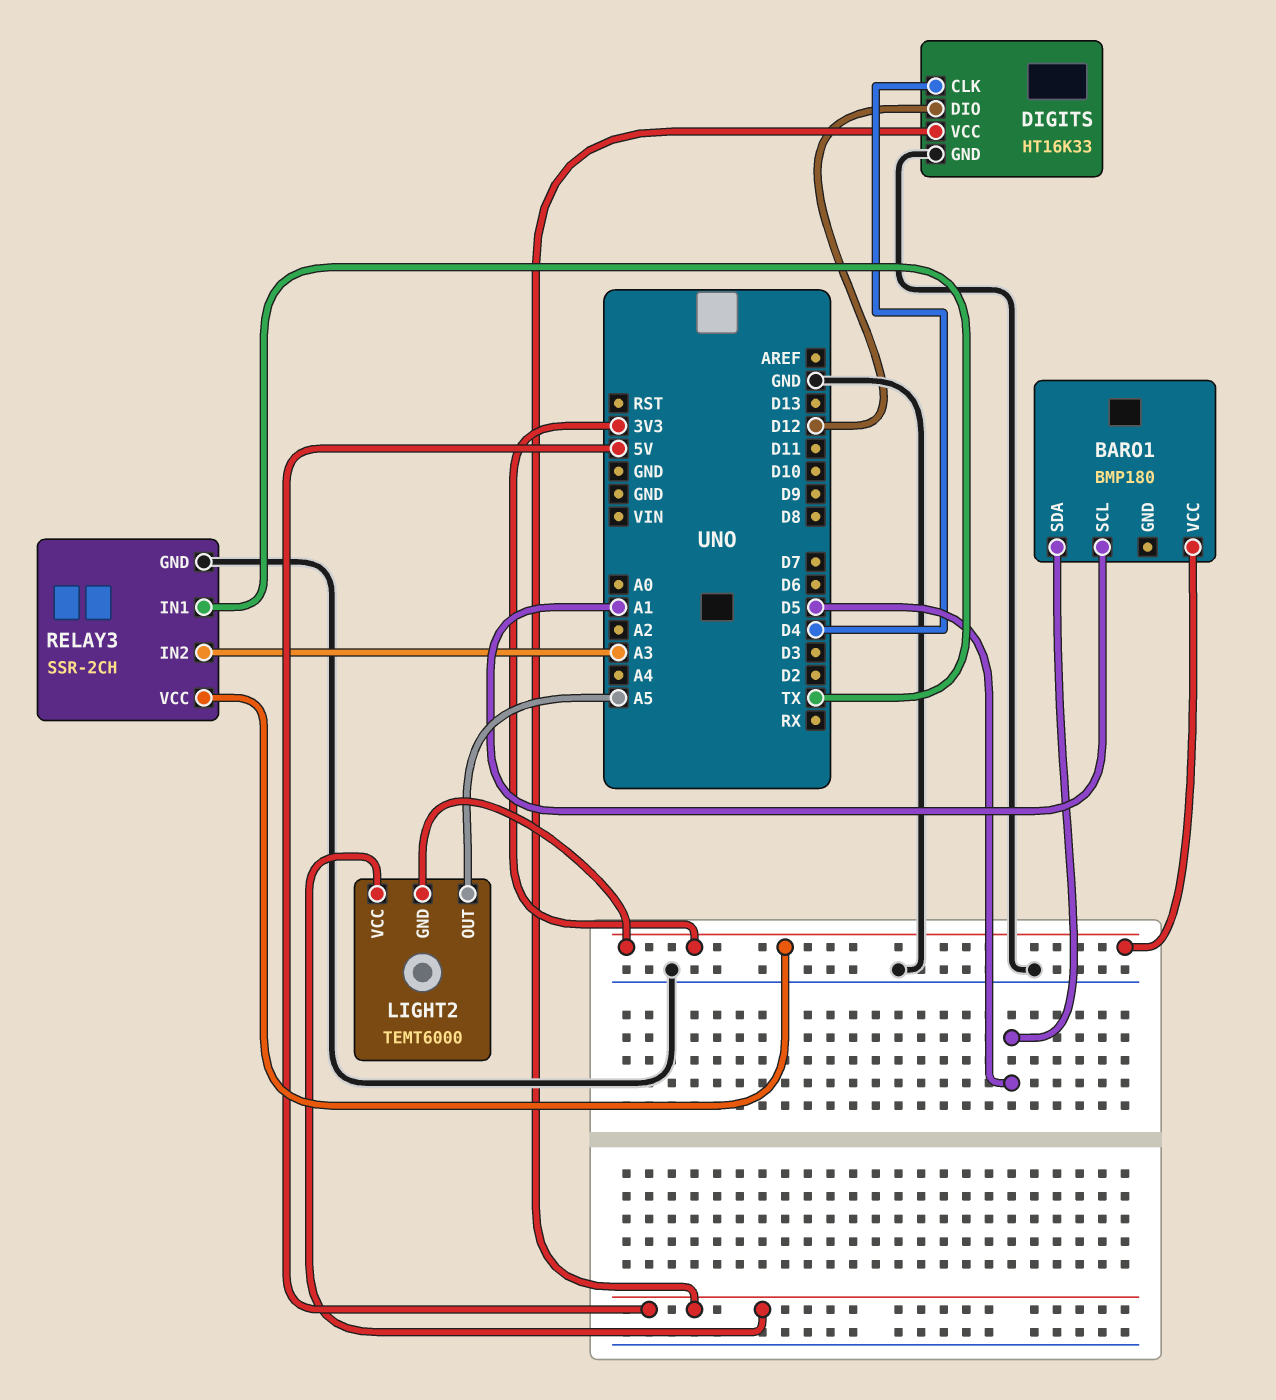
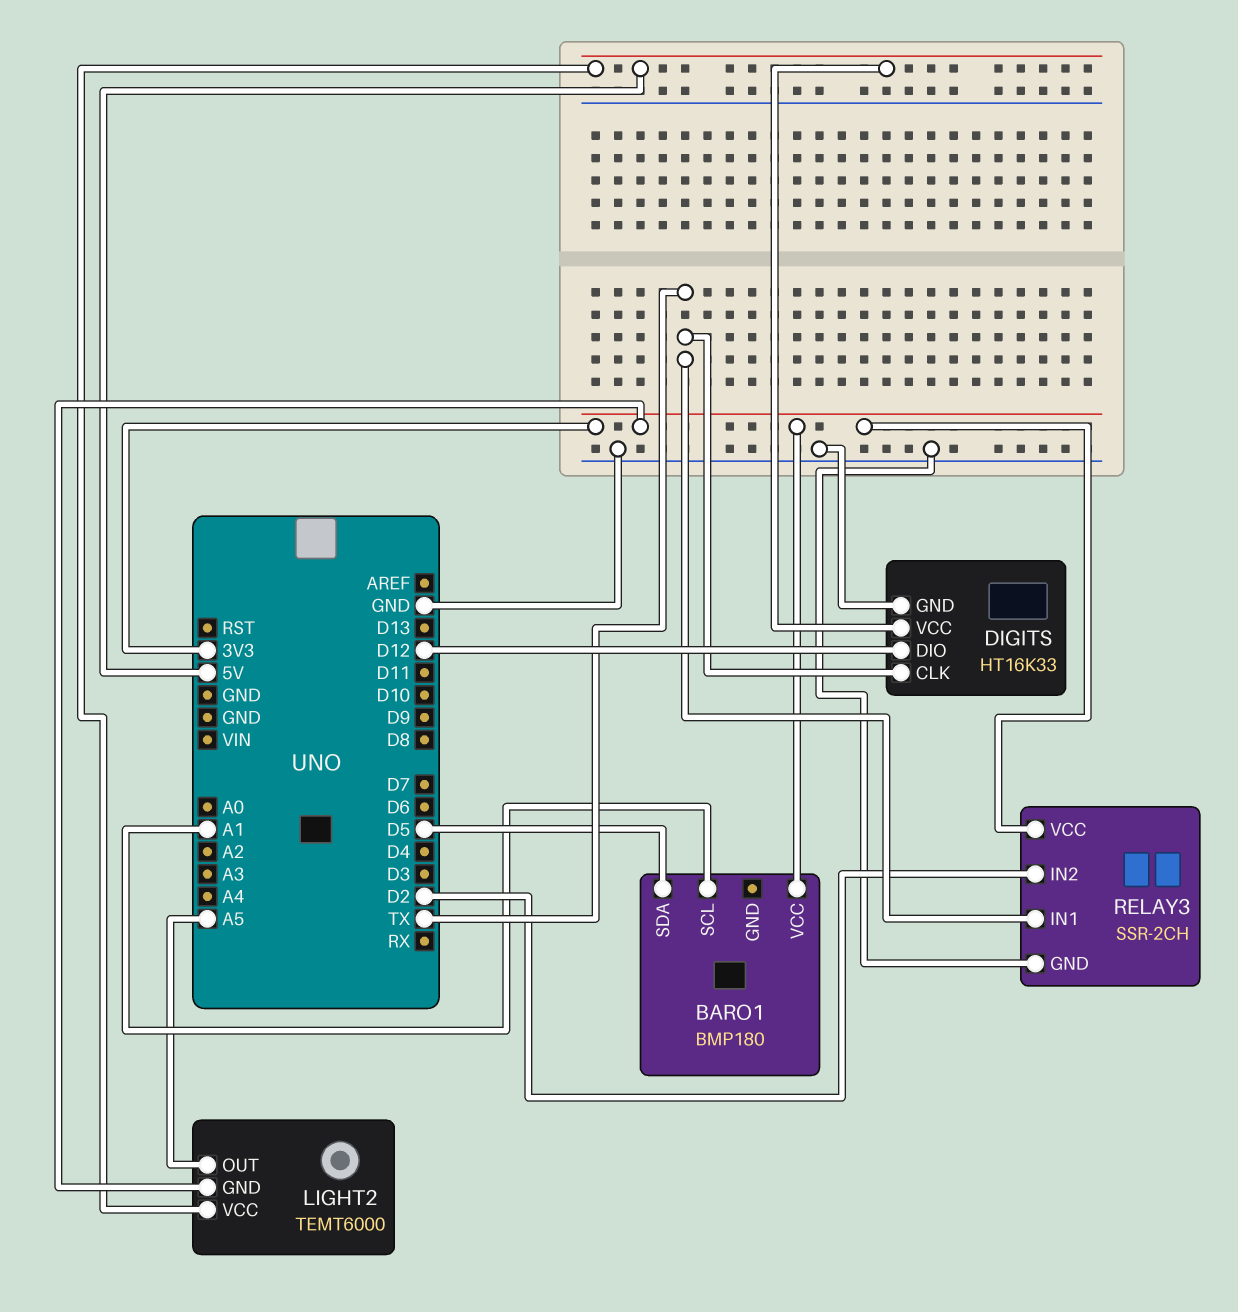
DIGITS pin CLK: D4 -> TX
RELAY3 pin IN2: A3 -> D2

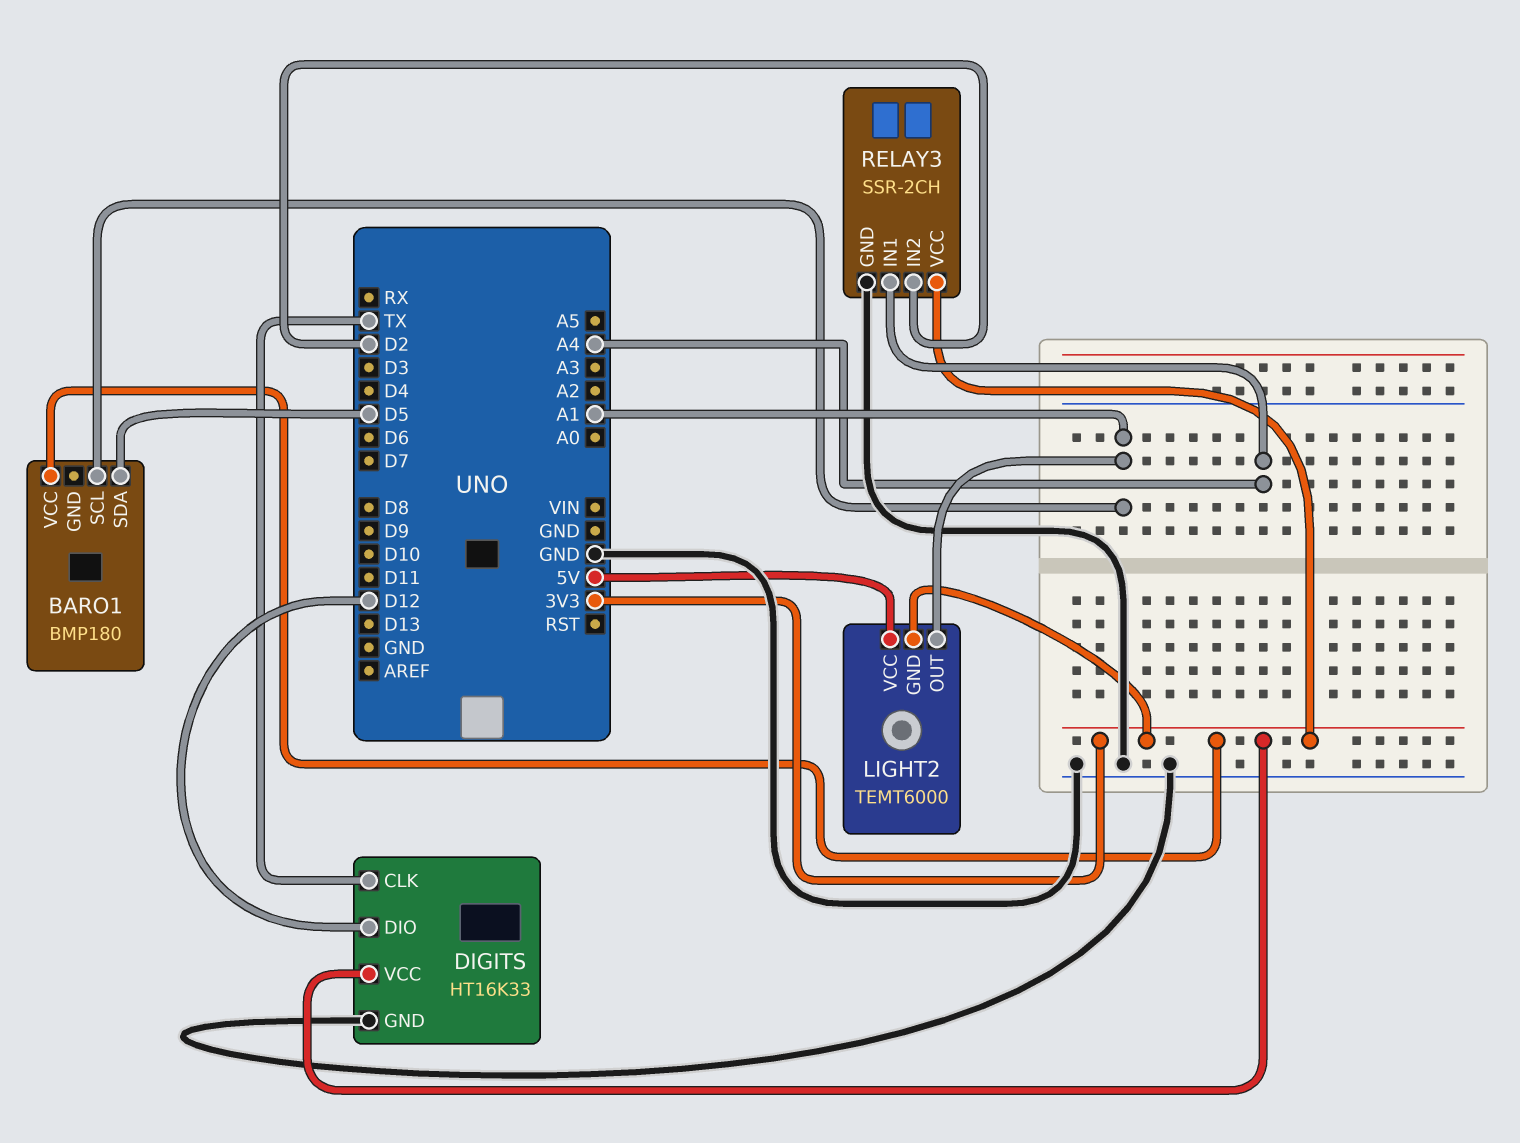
DIGITS pin VCC: 5V -> 3V3
LIGHT2 pin OUT: A5 -> A1
RELAY3 pin IN1: TX -> A4

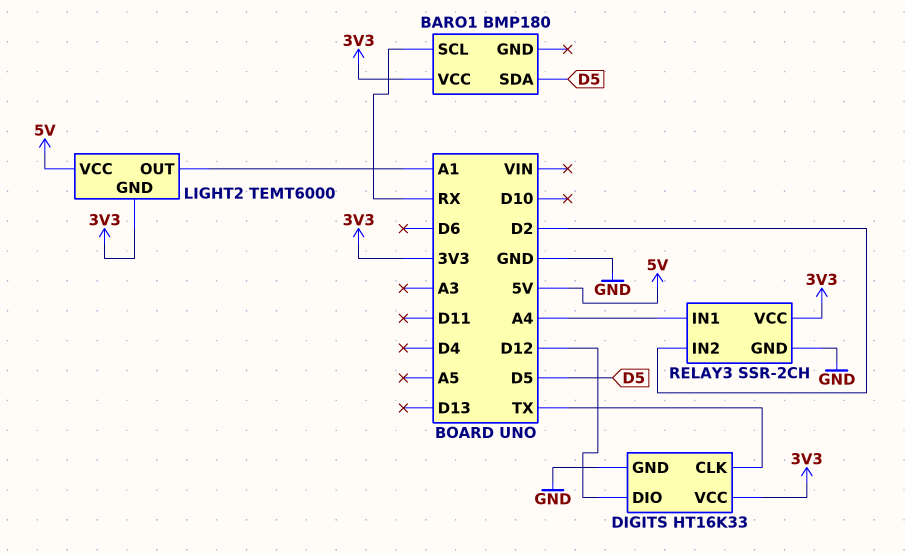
BARO1 pin SCL: A1 -> RX

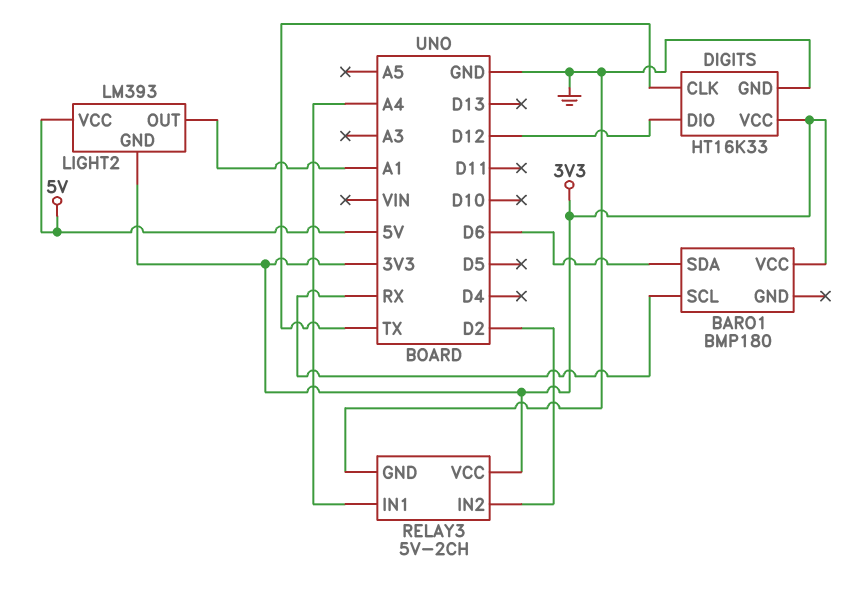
BARO1 pin SDA: D5 -> D6
LIGHT2: TEMT6000 -> LM393
RELAY3: SSR-2CH -> 5V-2CH

